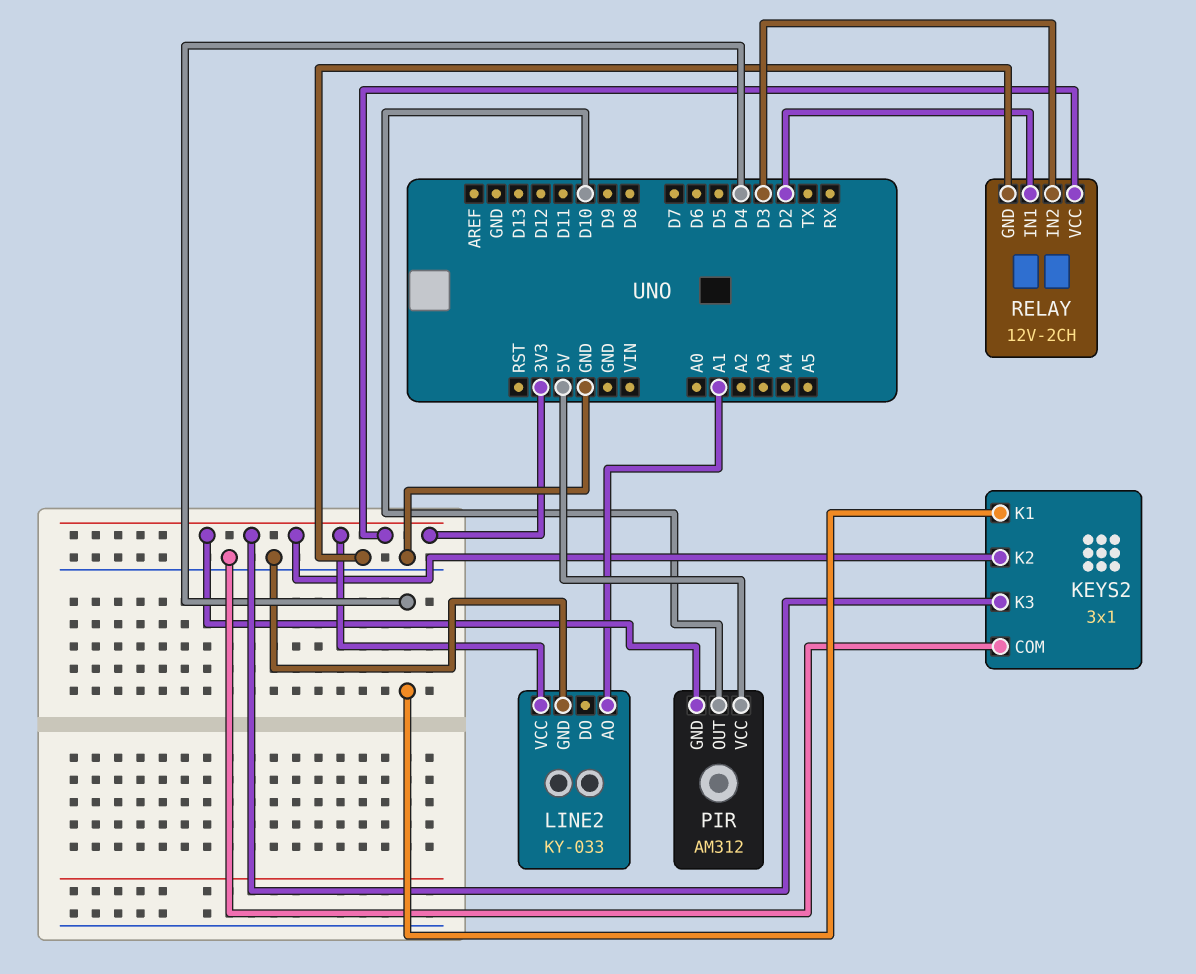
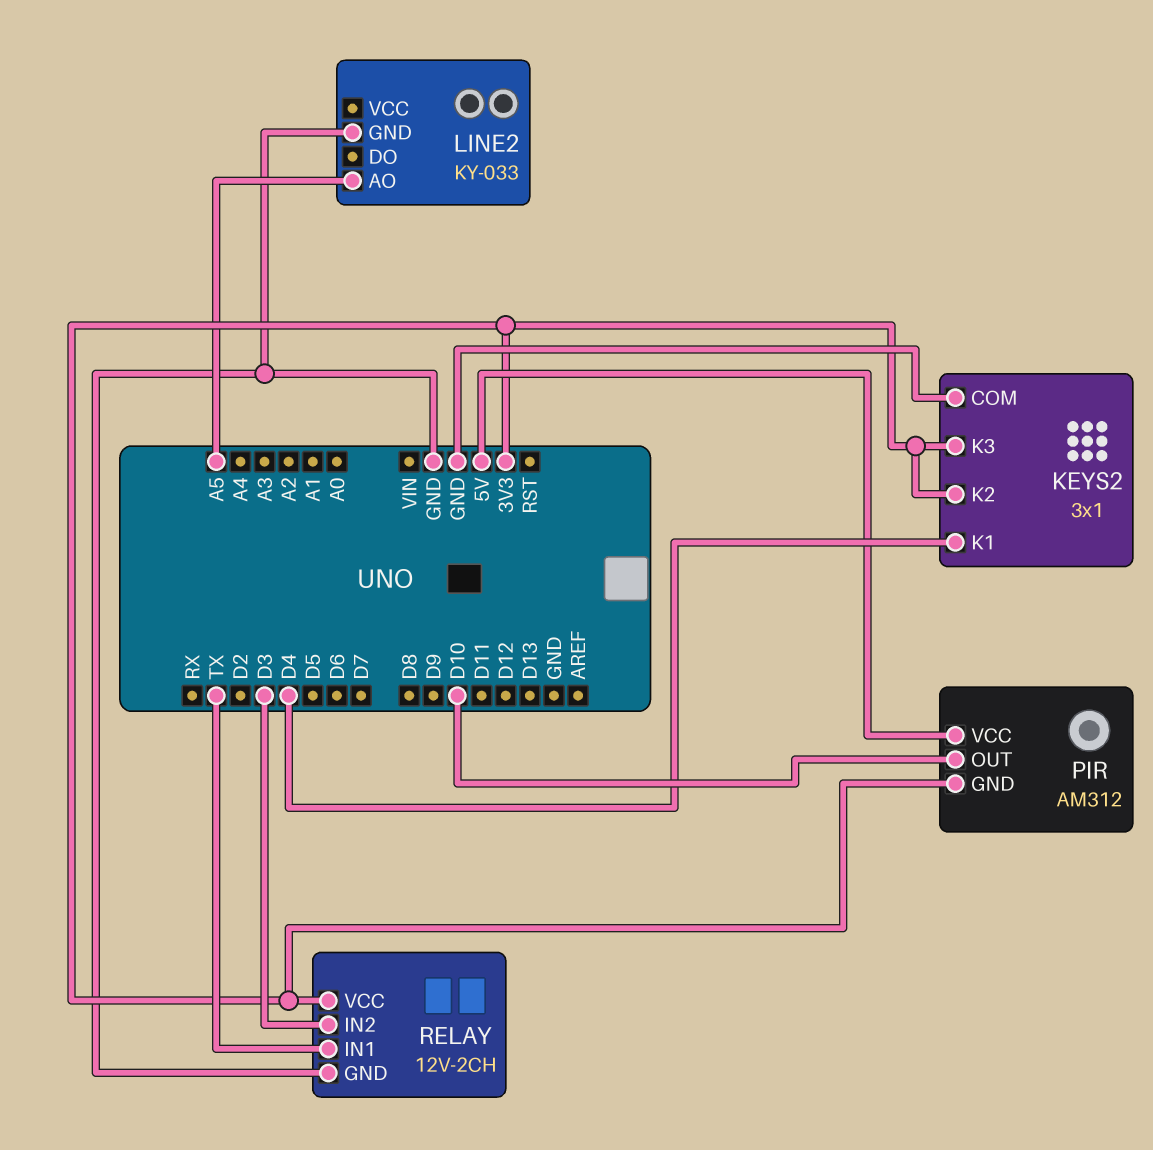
LINE2 pin AO: A1 -> A5
LINE2 pin VCC: 3V3 -> none
RELAY pin IN1: D2 -> TX

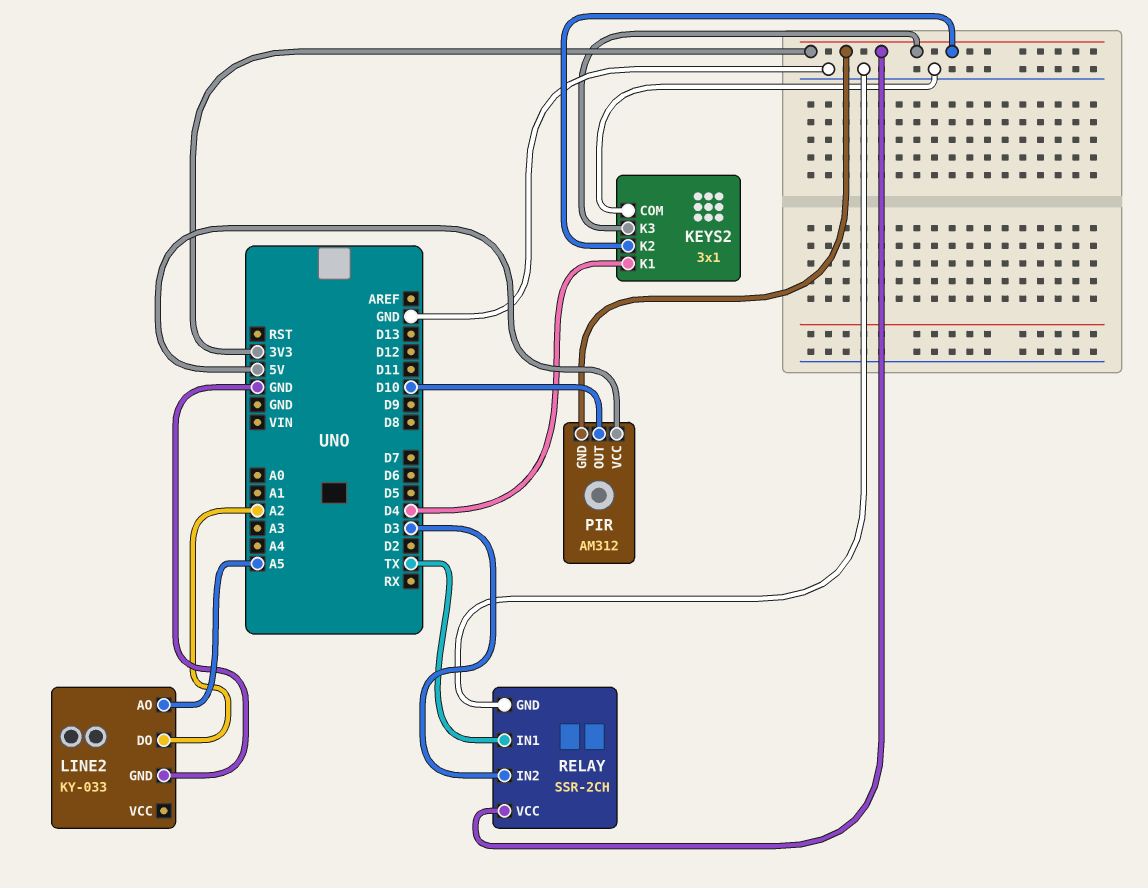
LINE2 pin DO: none -> A2
RELAY: 12V-2CH -> SSR-2CH

